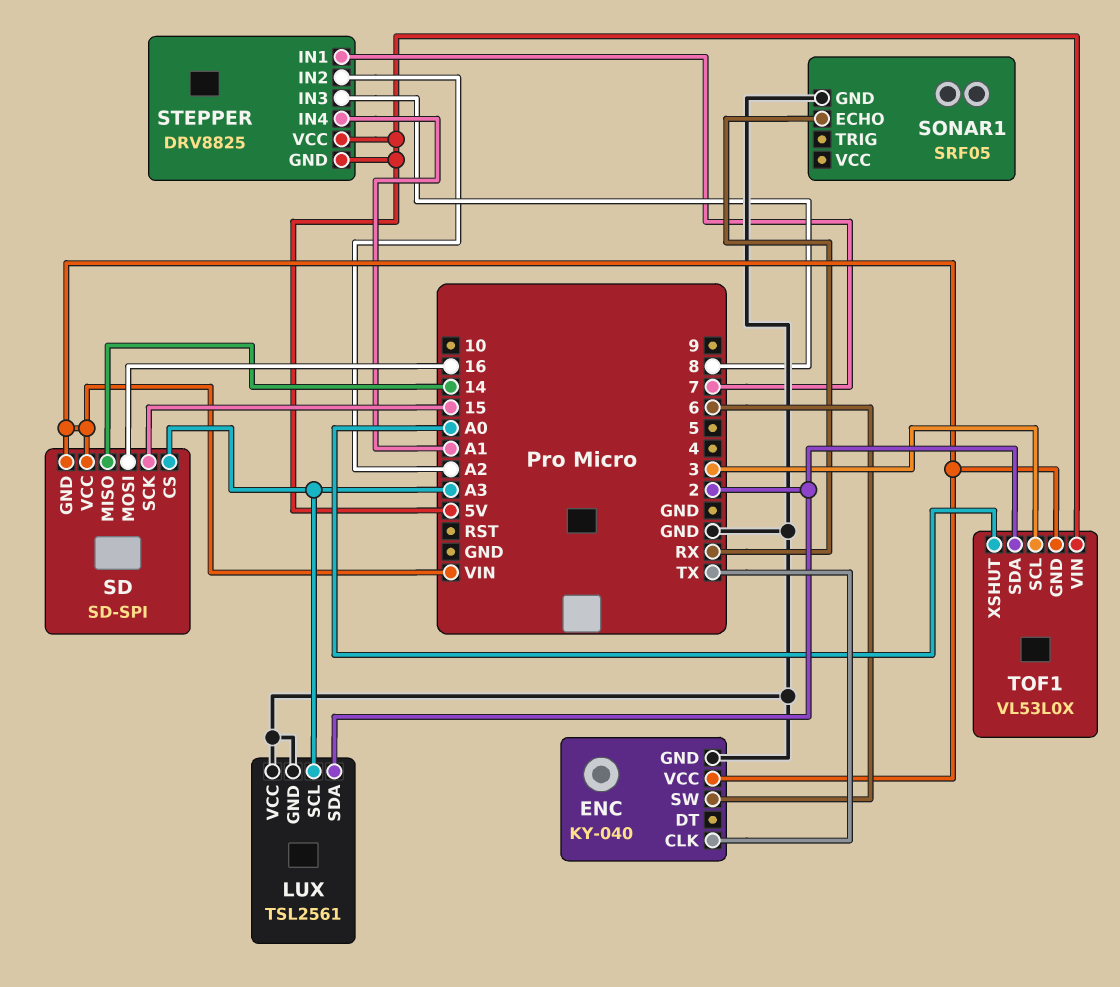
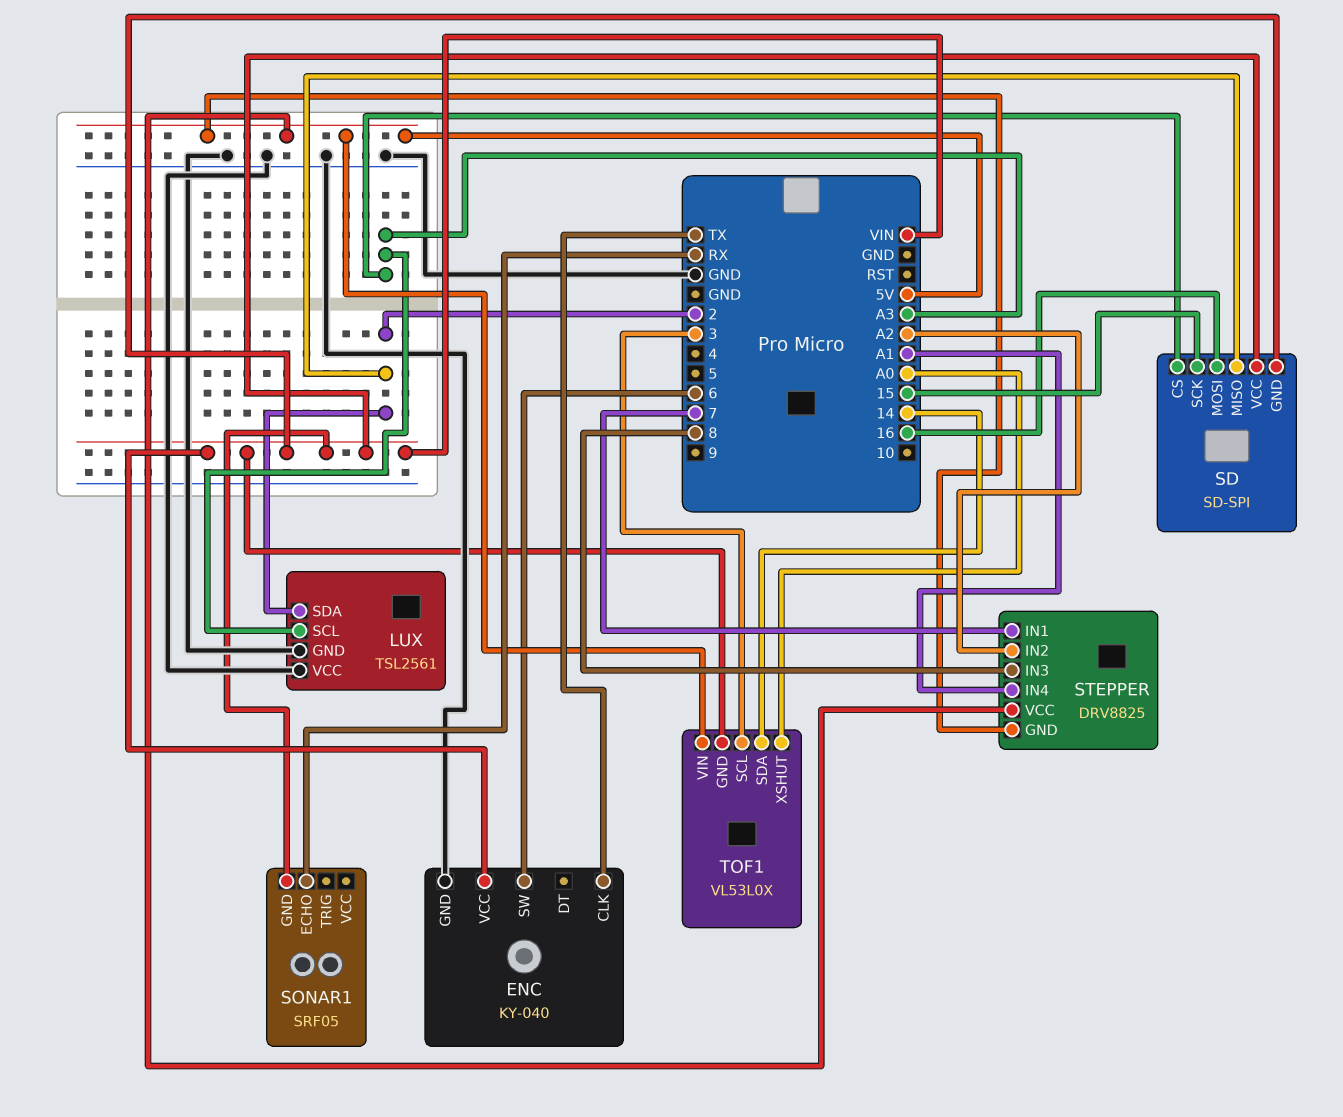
SD pin MISO: 14 -> 2
SONAR1 pin GND: GND -> VIN
TOF1 pin SDA: 2 -> 14

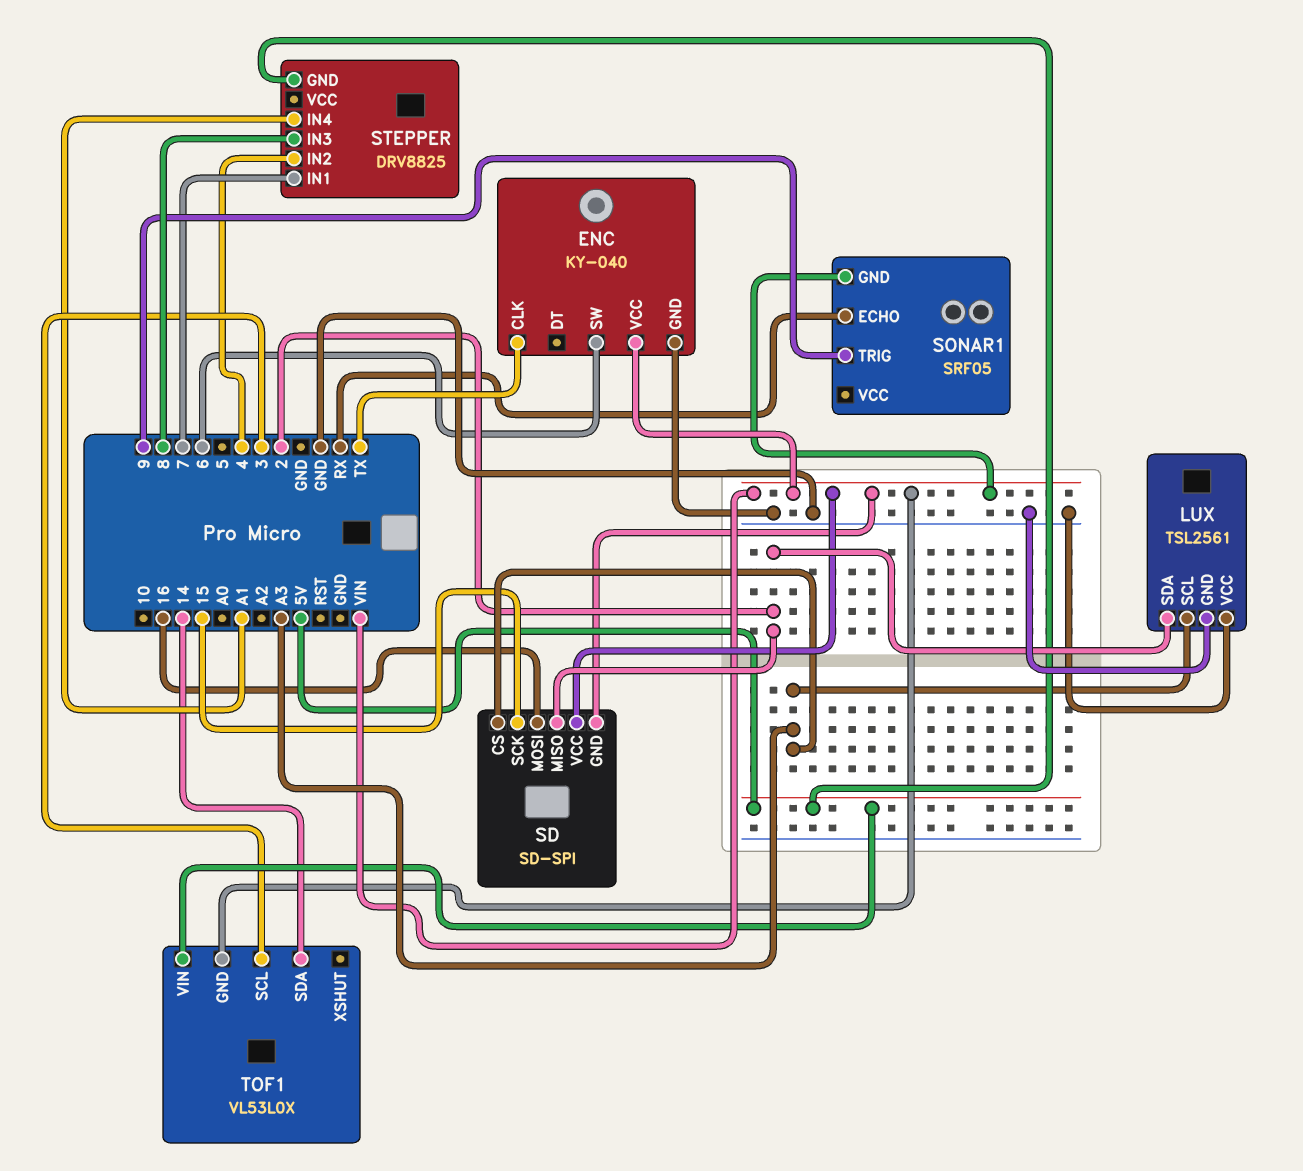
SONAR1 pin TRIG: none -> 9
STEPPER pin IN2: A2 -> 4
STEPPER pin VCC: 5V -> none
TOF1 pin XSHUT: A0 -> none

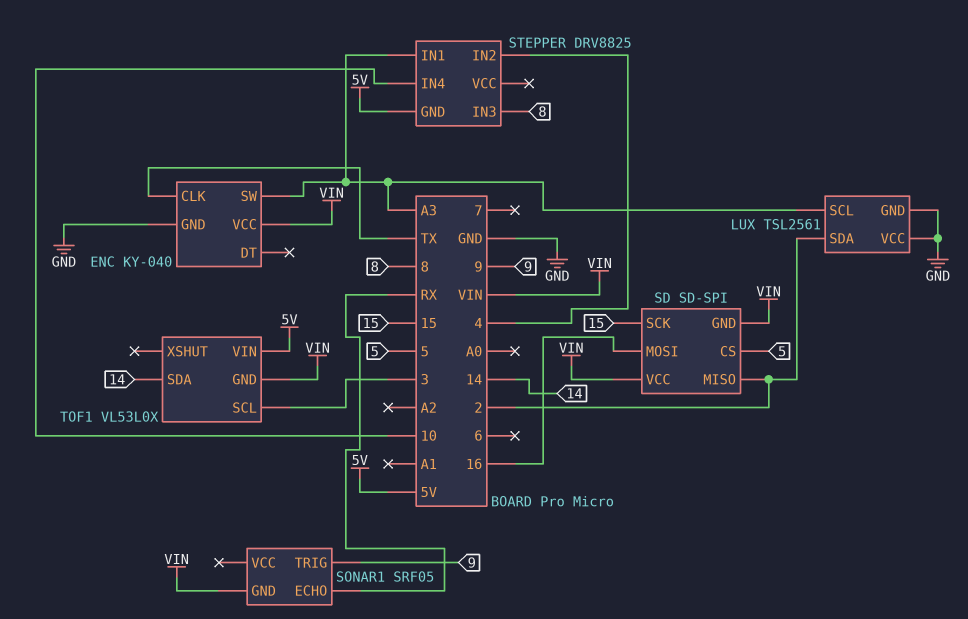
ENC pin SW: 6 -> A3
SD pin CS: A3 -> 5
STEPPER pin IN1: 7 -> A3
STEPPER pin IN4: A1 -> 10

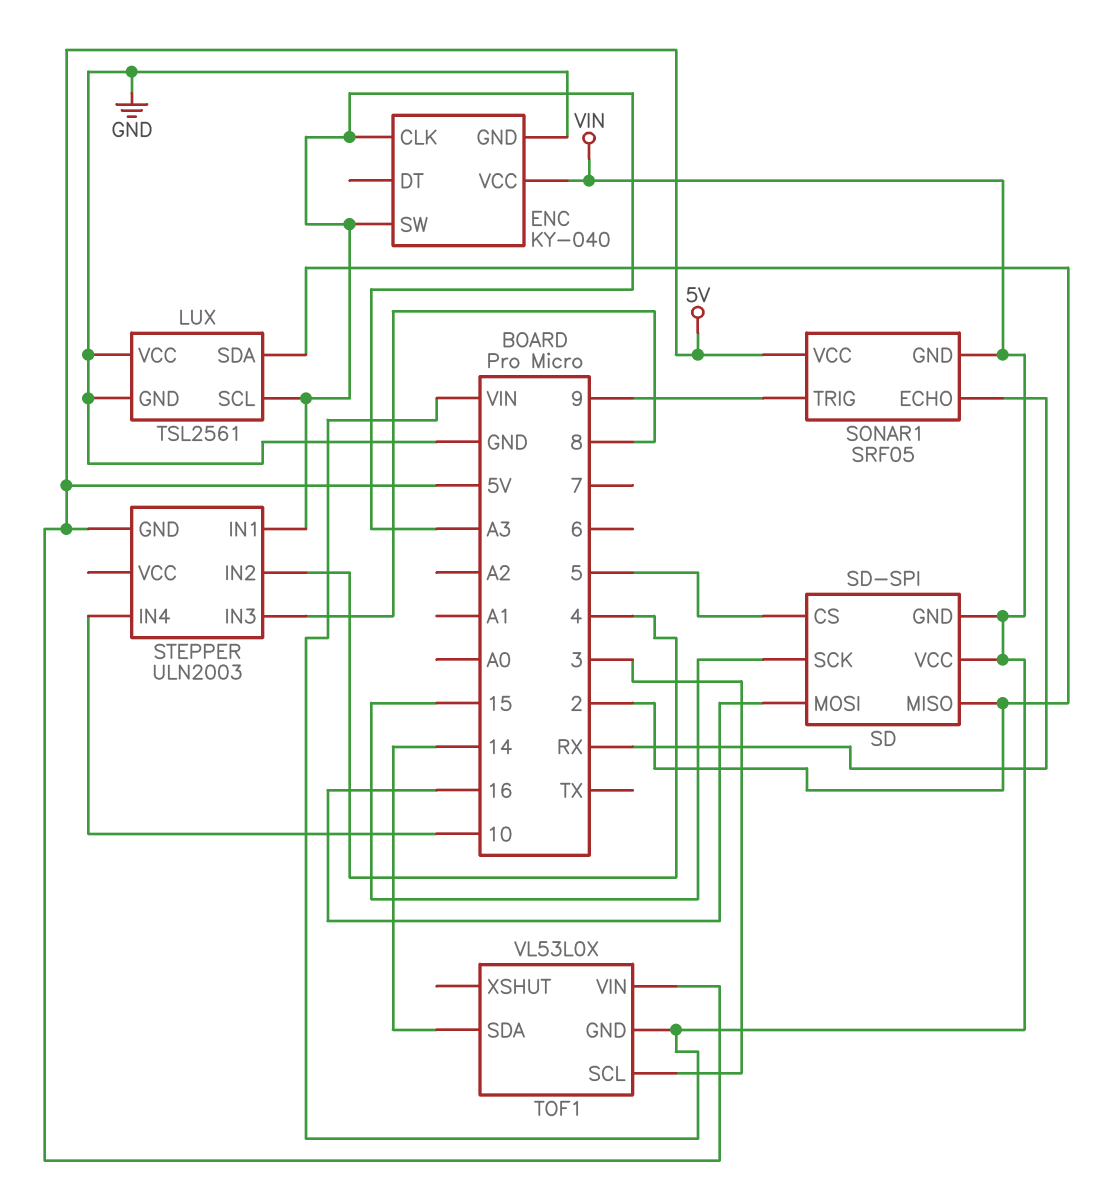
ENC pin CLK: TX -> A3
SONAR1 pin VCC: none -> 5V
STEPPER: DRV8825 -> ULN2003

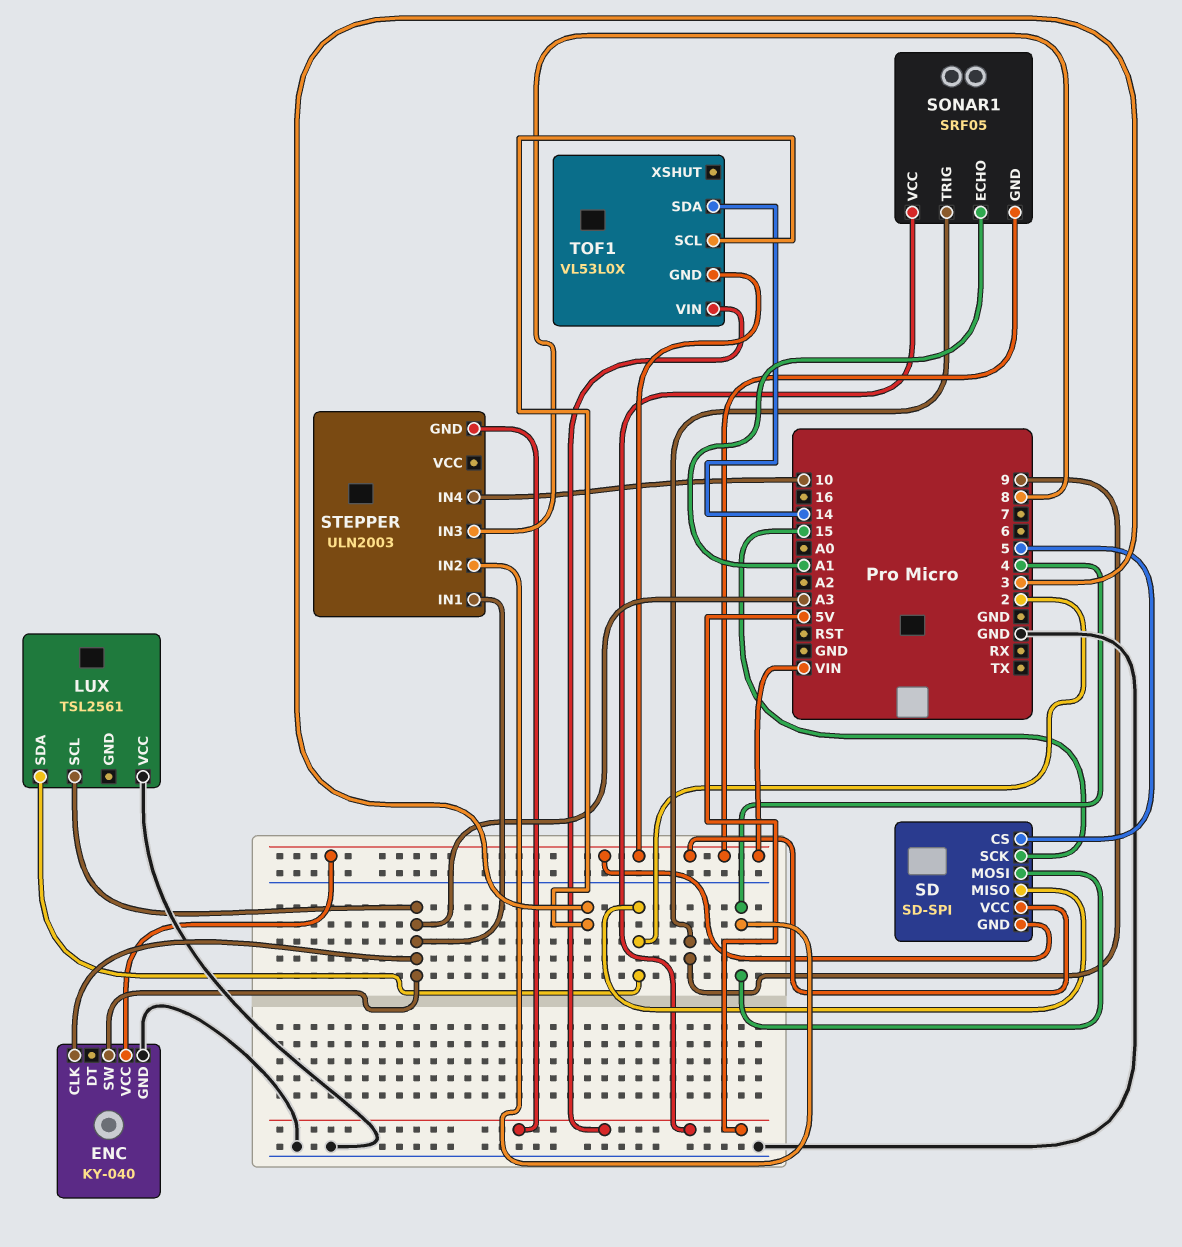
LUX pin GND: GND -> none
SD pin MOSI: 16 -> 4
SONAR1 pin ECHO: RX -> A1

